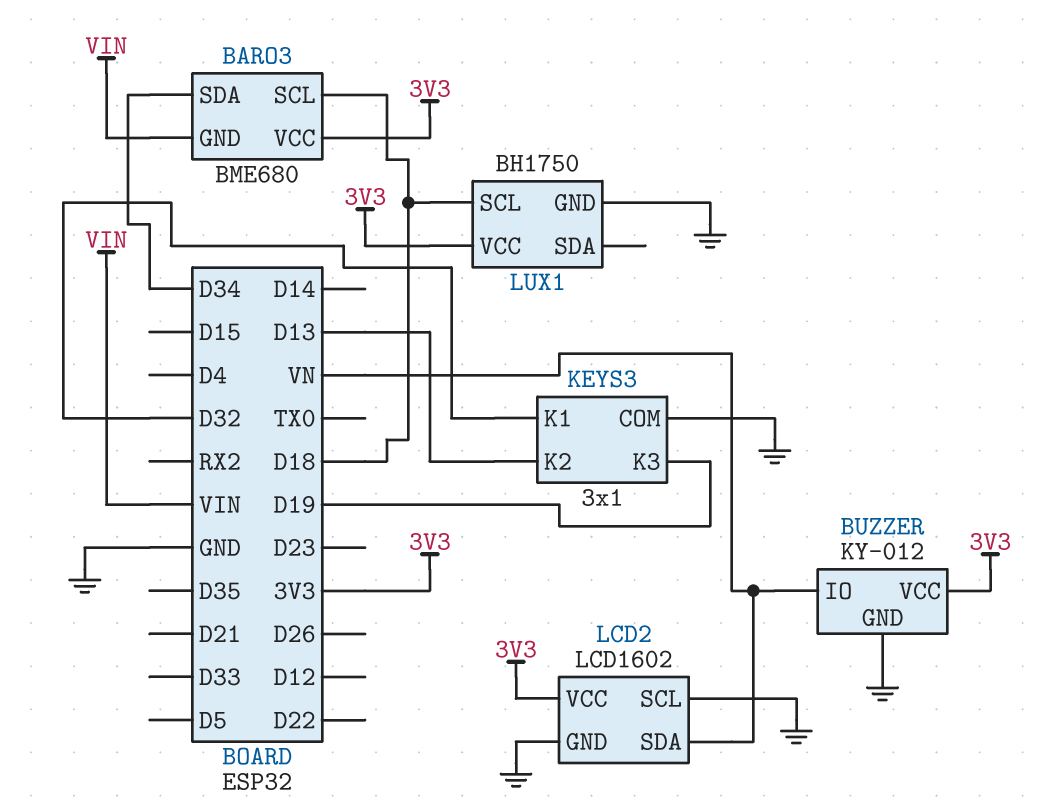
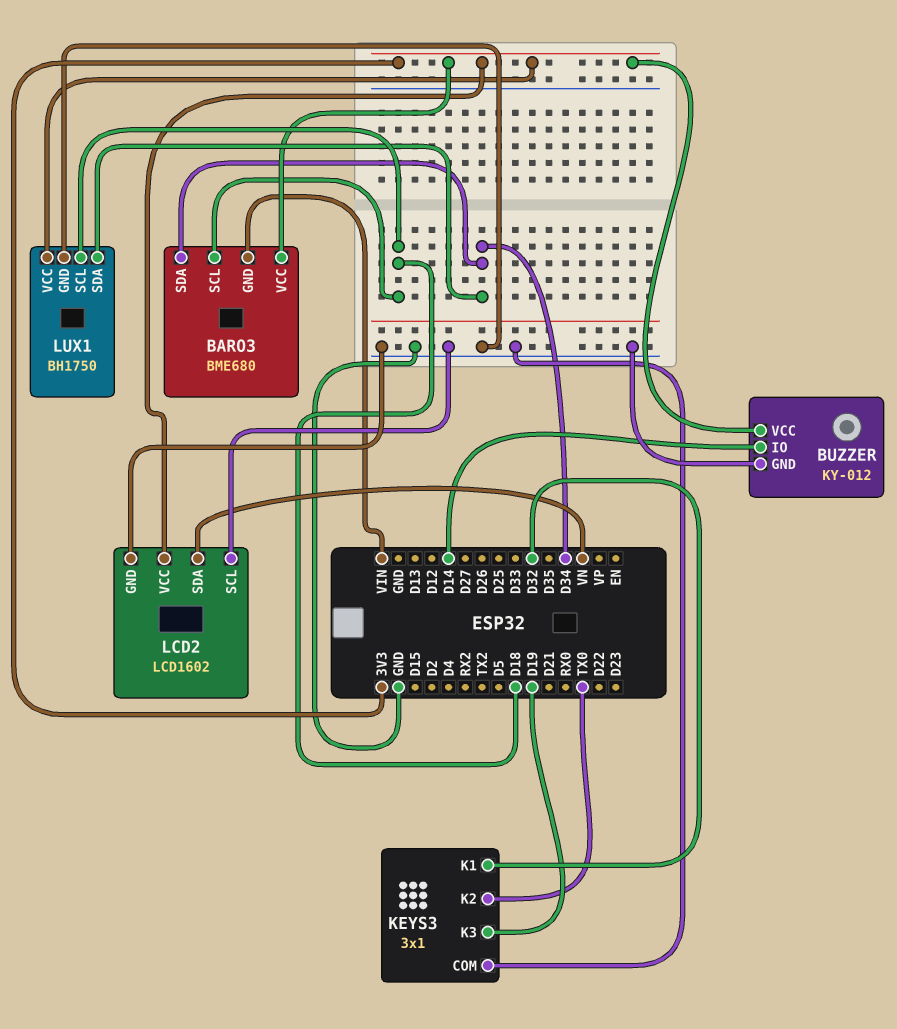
BUZZER pin IO: VN -> D14
KEYS3 pin K2: D13 -> TX0
LUX1 pin SDA: none -> D34

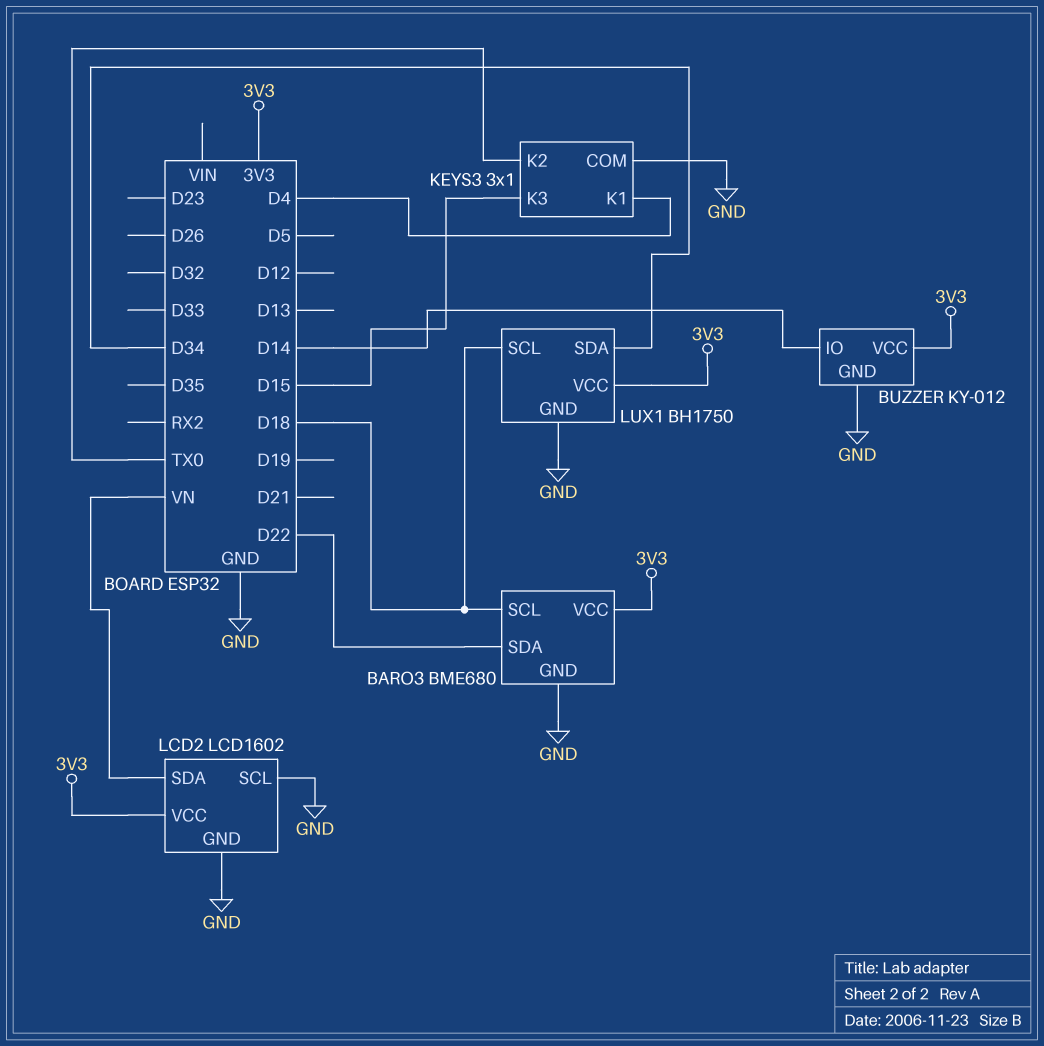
BARO3 pin GND: VIN -> GND
BARO3 pin SDA: D34 -> D22
KEYS3 pin K1: D32 -> D4
KEYS3 pin K3: D19 -> D15

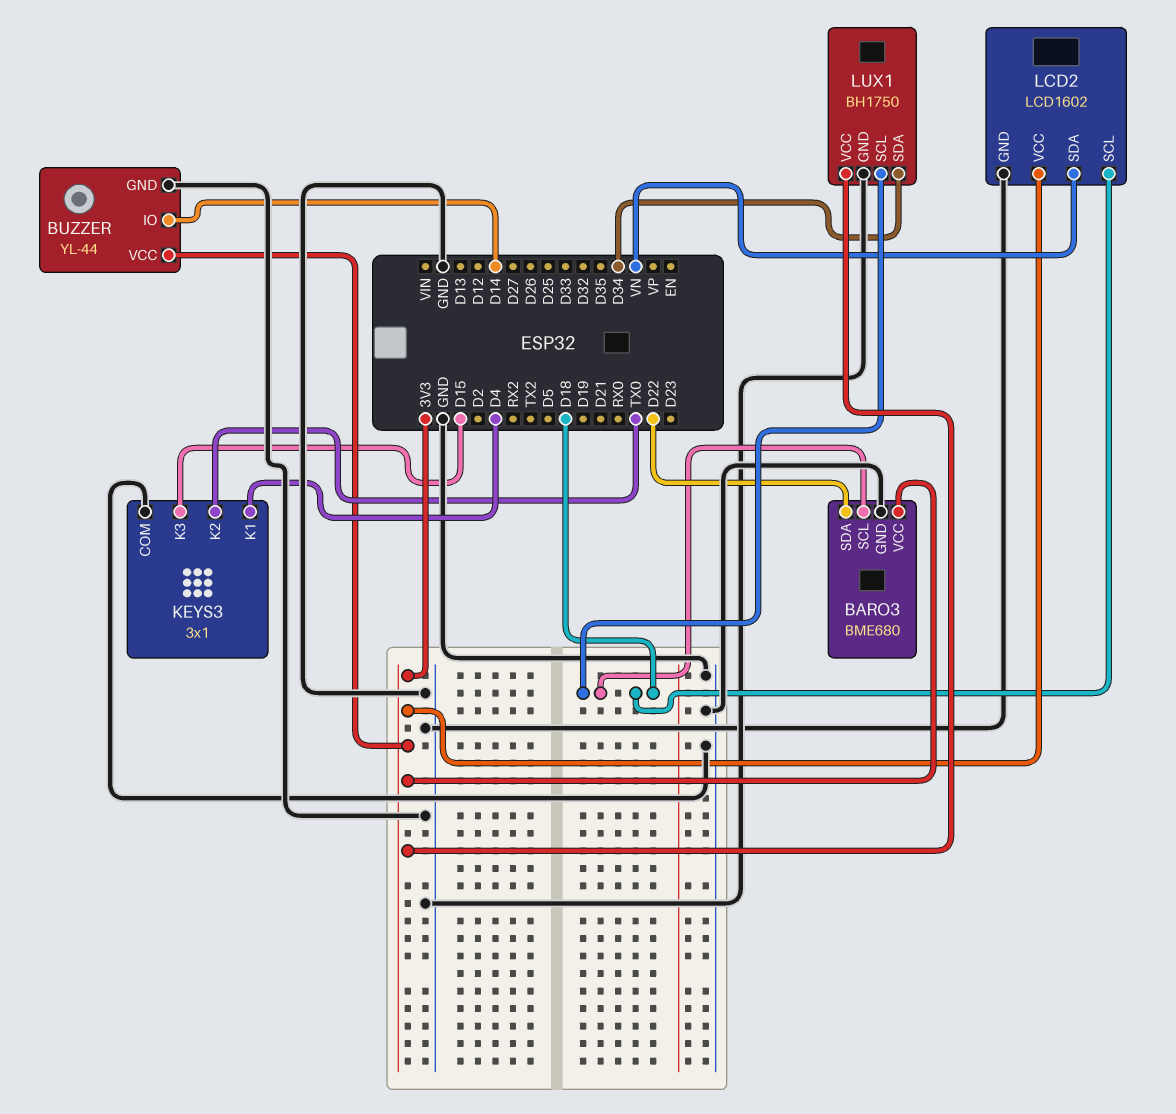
BUZZER: KY-012 -> YL-44
LCD2 pin SCL: GND -> D18

